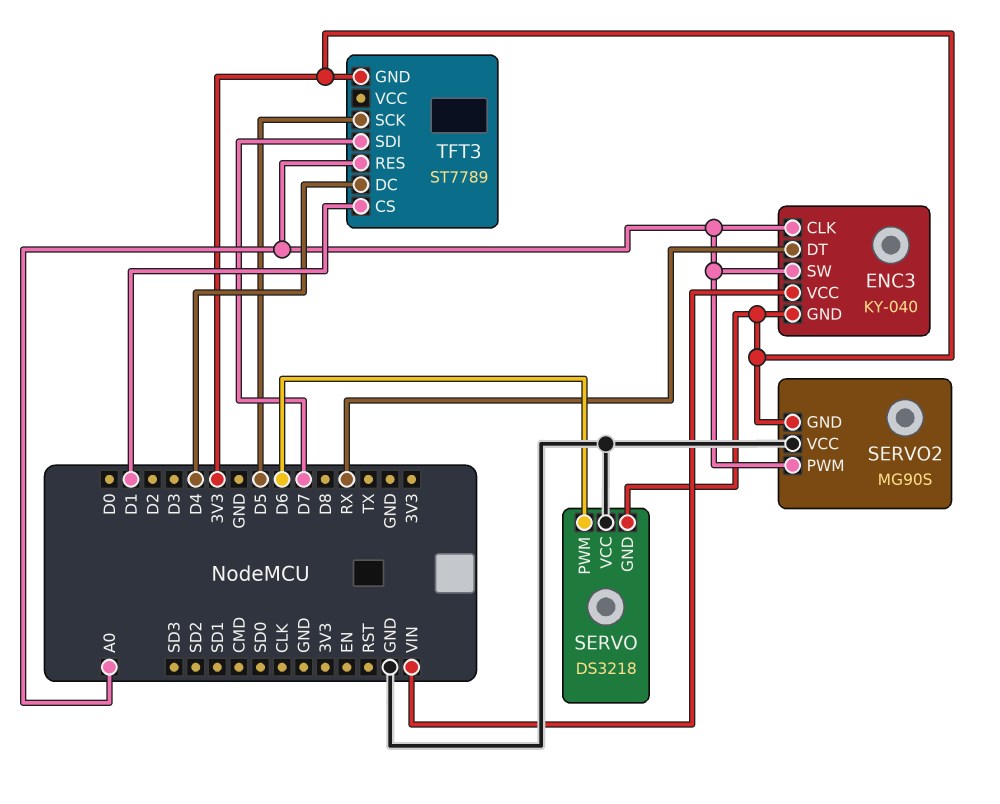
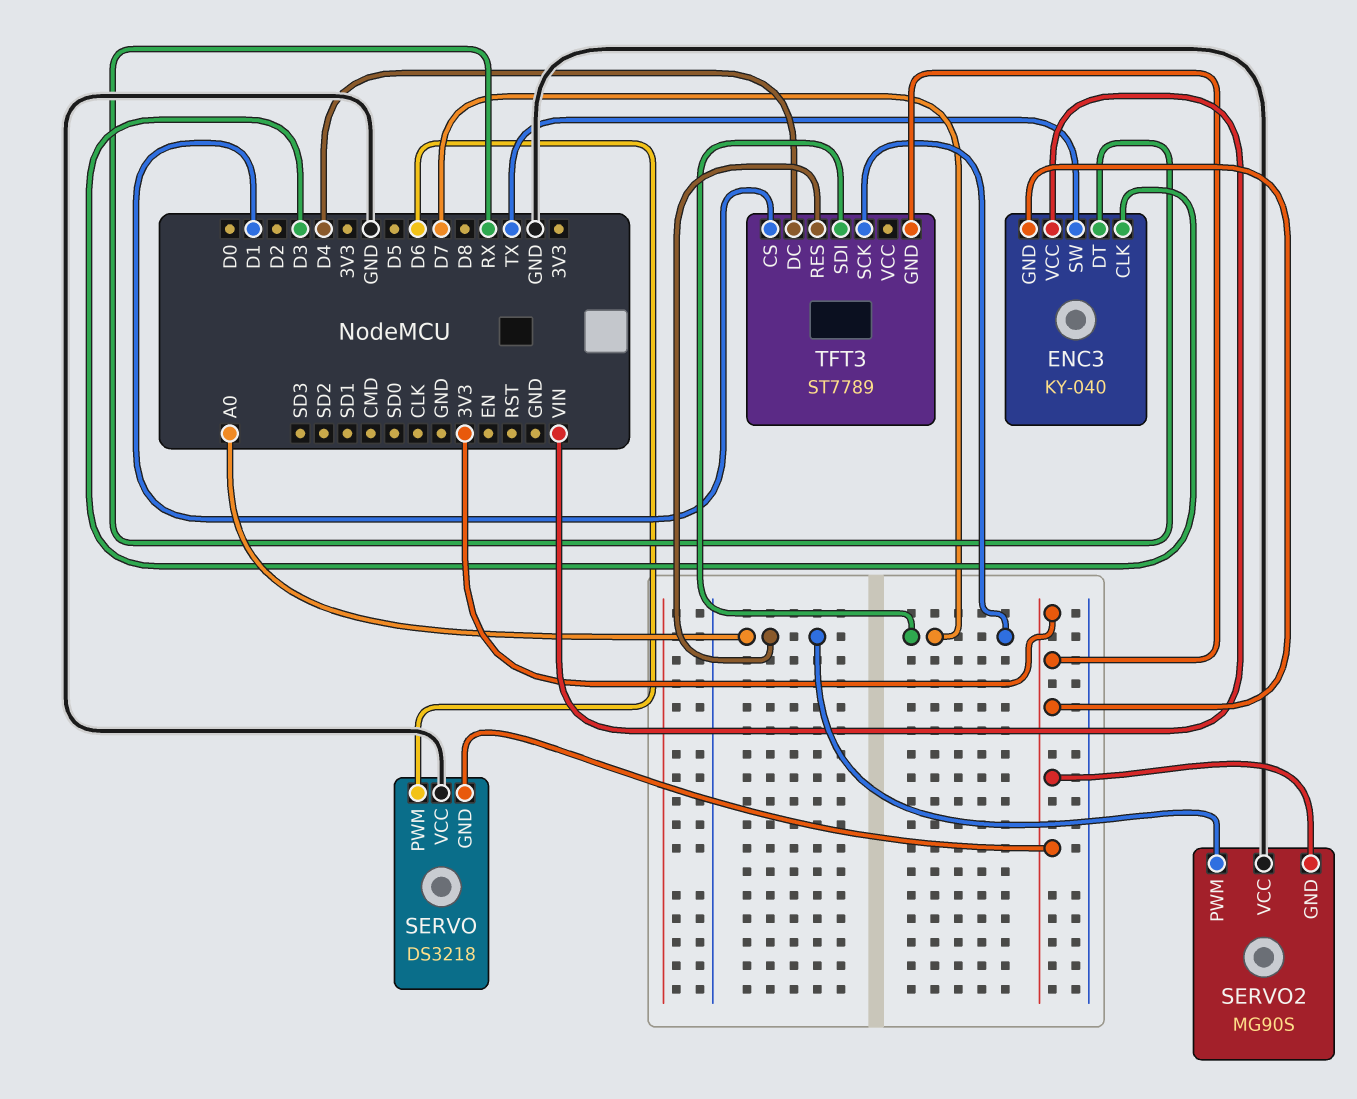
ENC3 pin CLK: A0 -> D3
ENC3 pin SW: A0 -> TX
TFT3 pin SCK: D5 -> D7

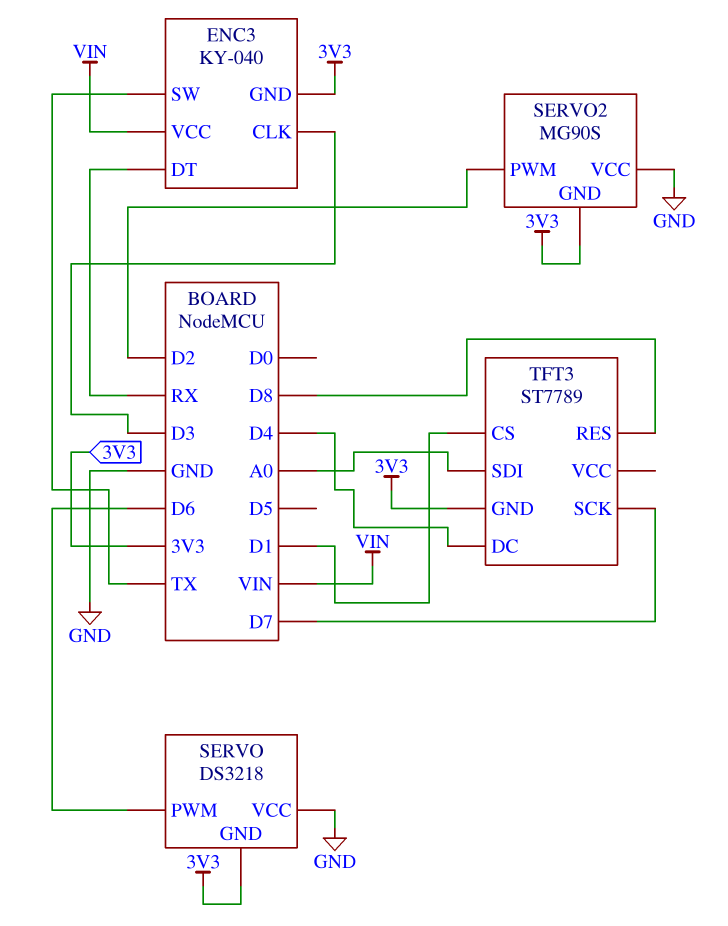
SERVO2 pin PWM: A0 -> D2
TFT3 pin RES: A0 -> D8
TFT3 pin SDI: D7 -> A0

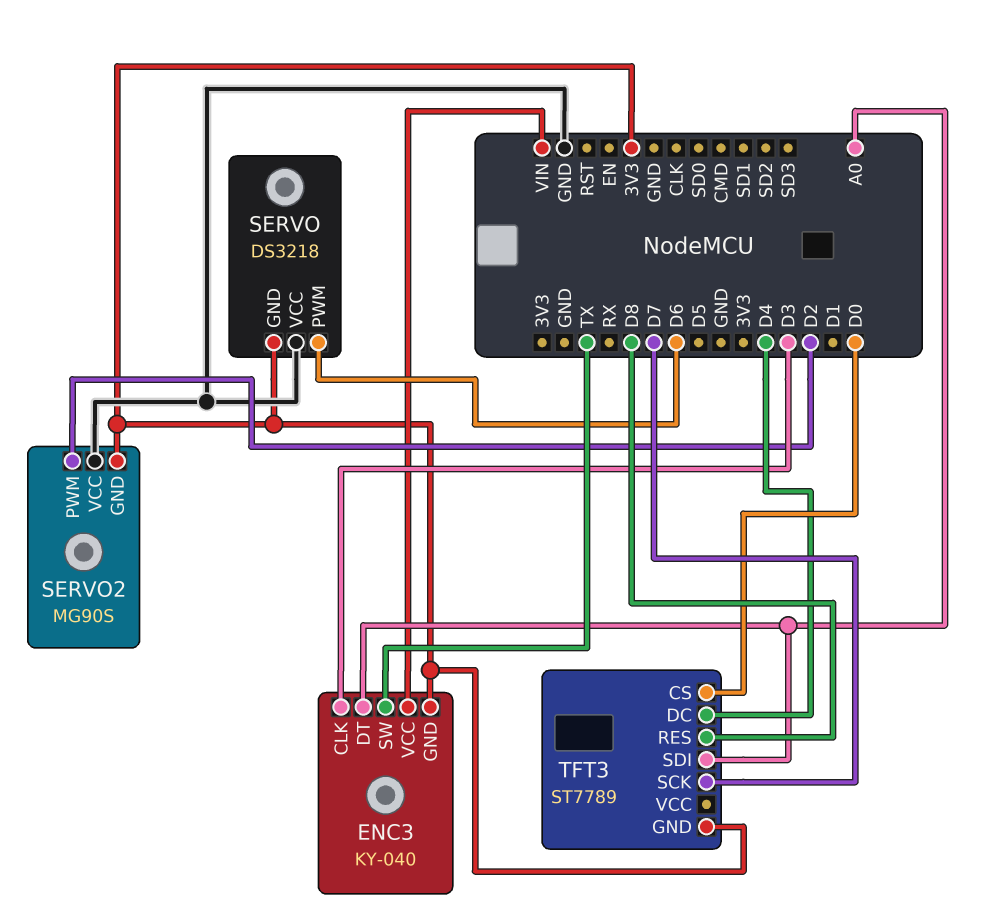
ENC3 pin DT: RX -> A0
TFT3 pin CS: D1 -> D0

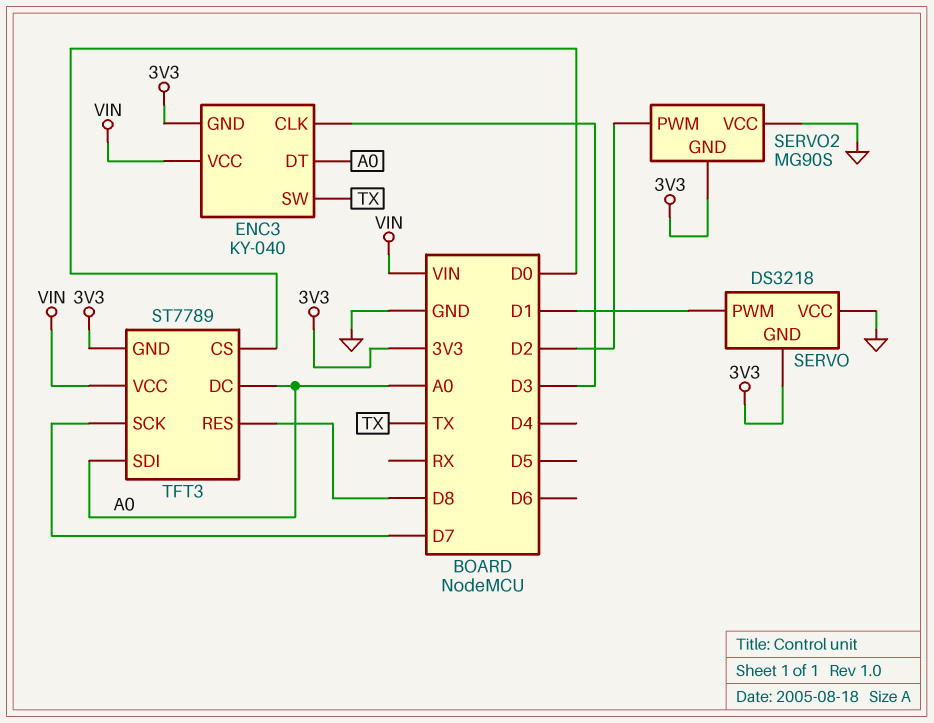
SERVO pin PWM: D6 -> D1
TFT3 pin DC: D4 -> A0
TFT3 pin VCC: none -> VIN

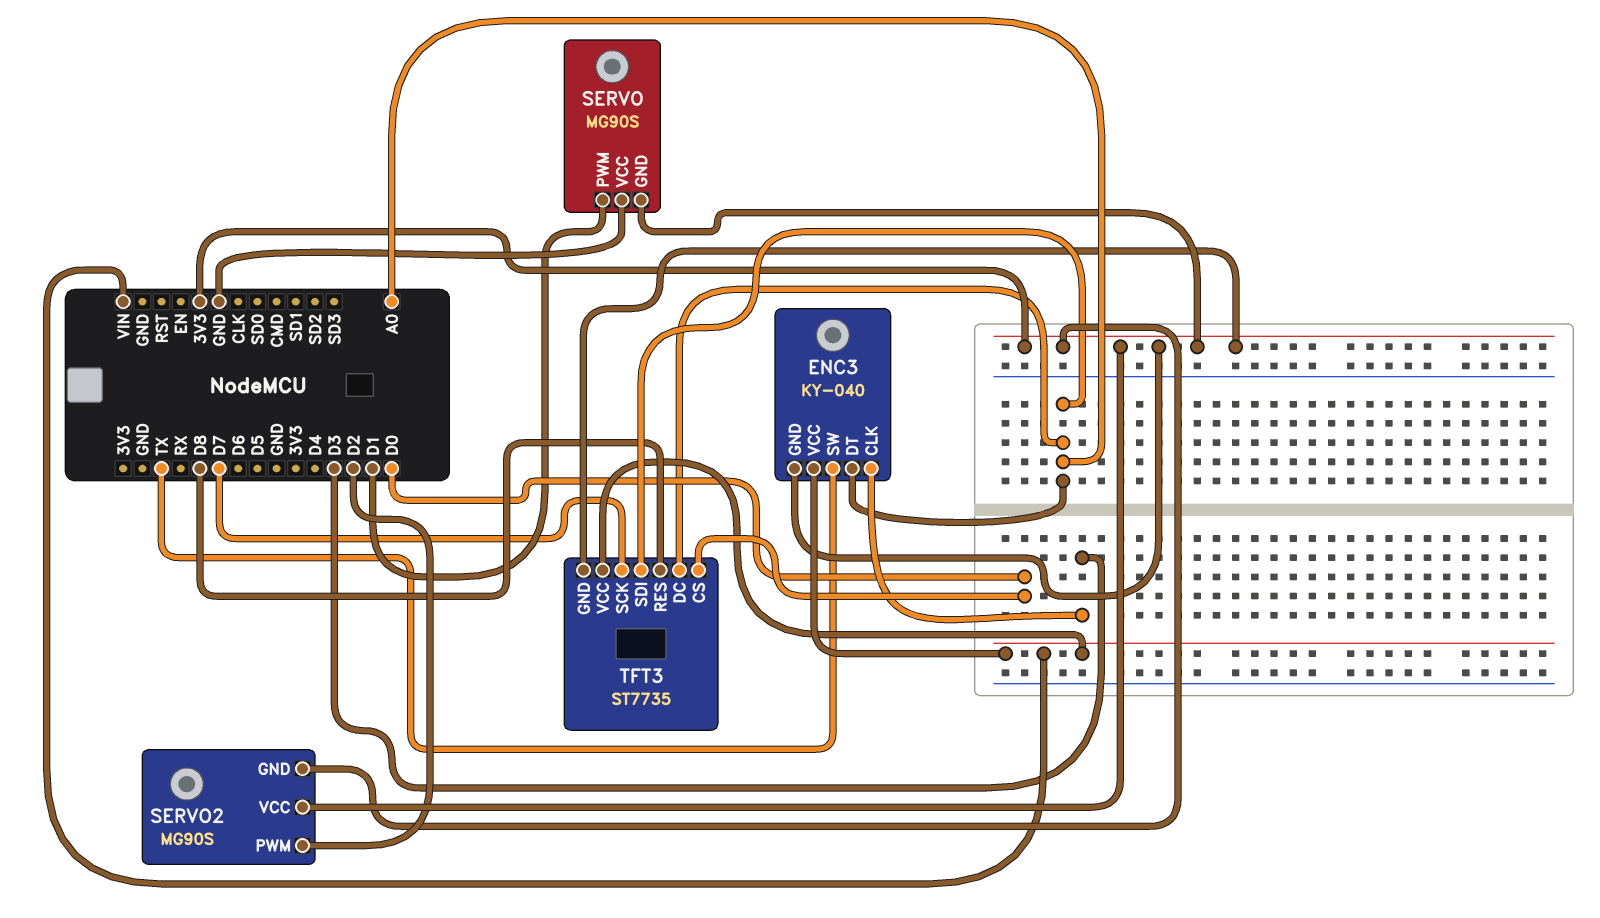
SERVO: DS3218 -> MG90S
SERVO2 pin VCC: GND -> 3V3
TFT3: ST7789 -> ST7735

